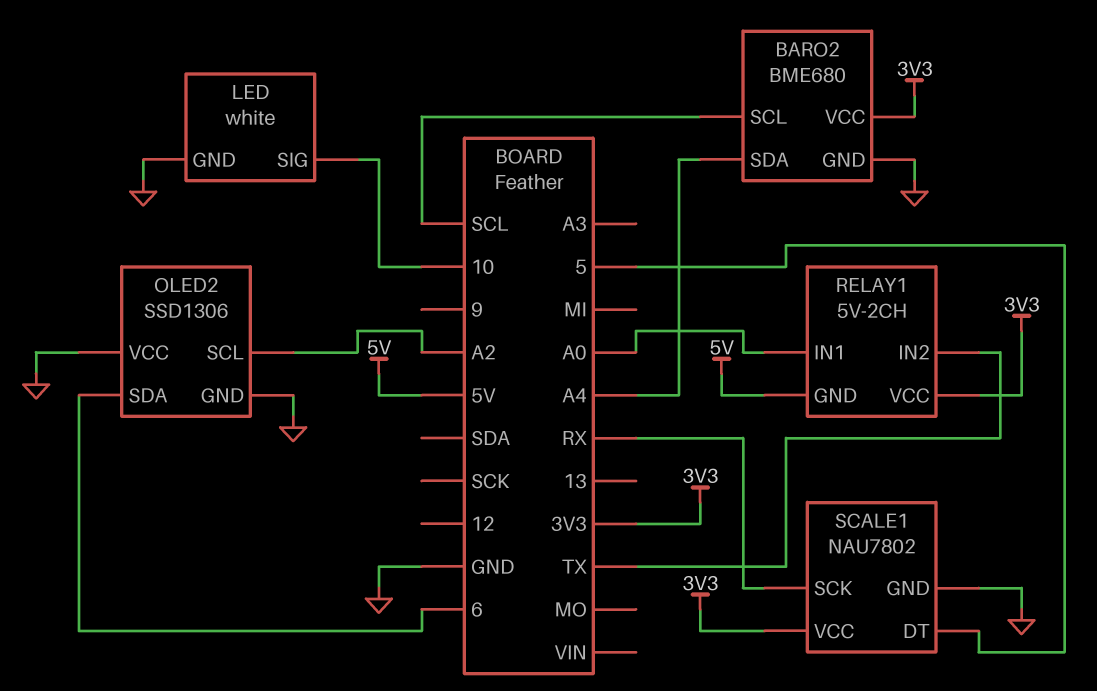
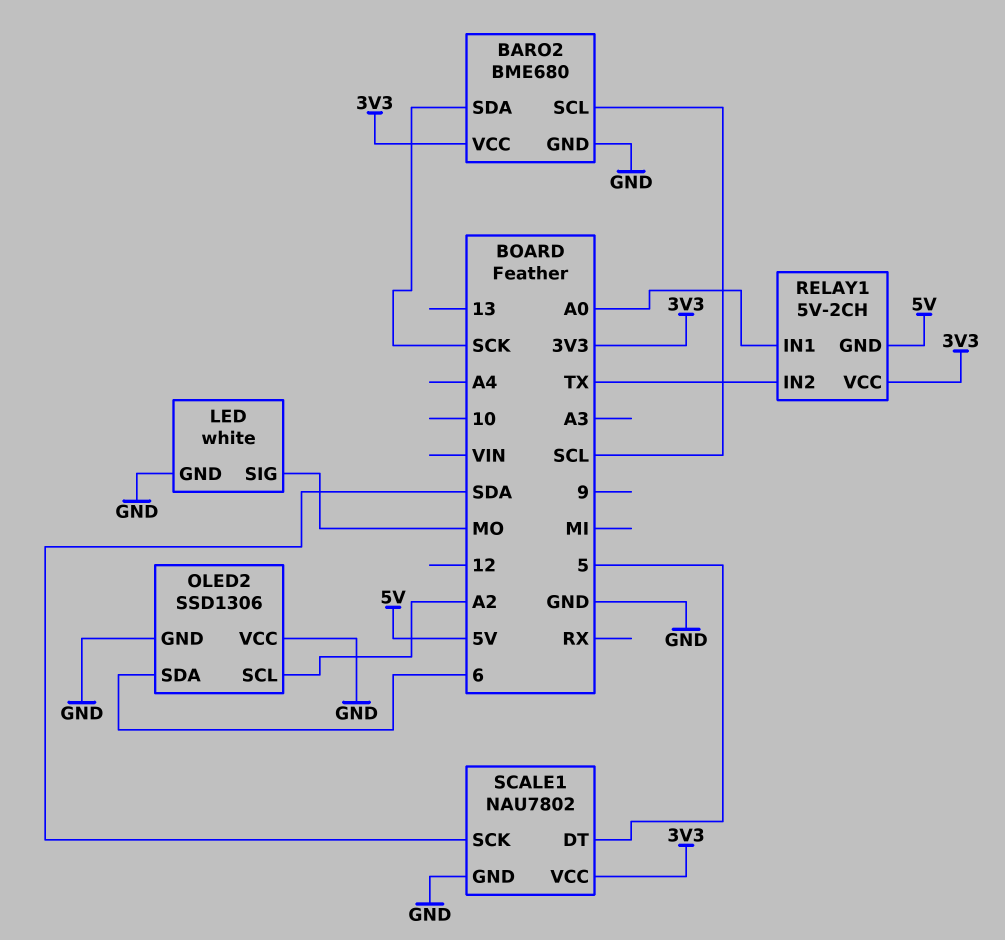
BARO2 pin SDA: A4 -> SCK
LED pin SIG: 10 -> MO
SCALE1 pin SCK: RX -> SDA

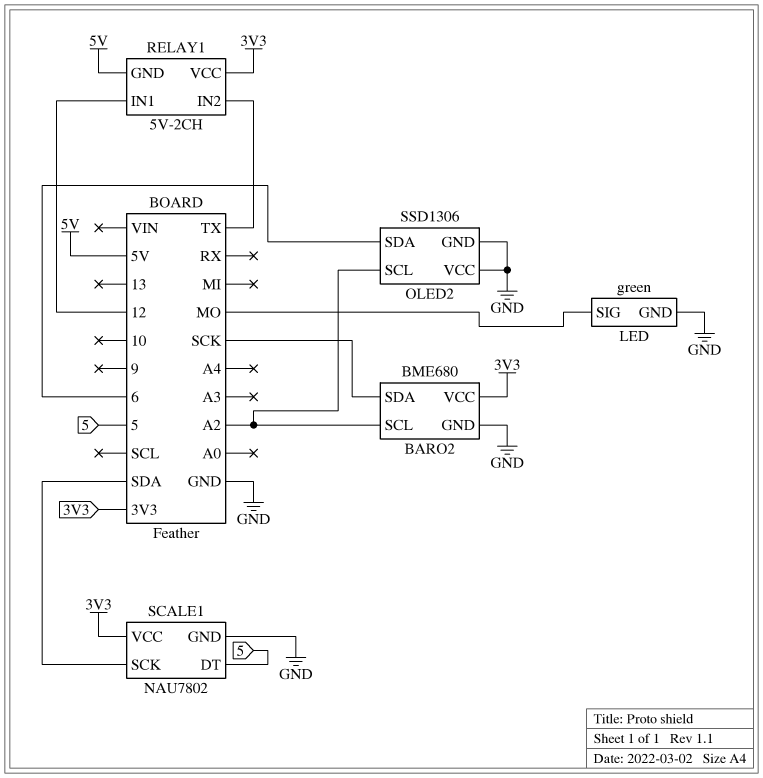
BARO2 pin SCL: SCL -> A2
LED: white -> green
RELAY1 pin IN1: A0 -> 12

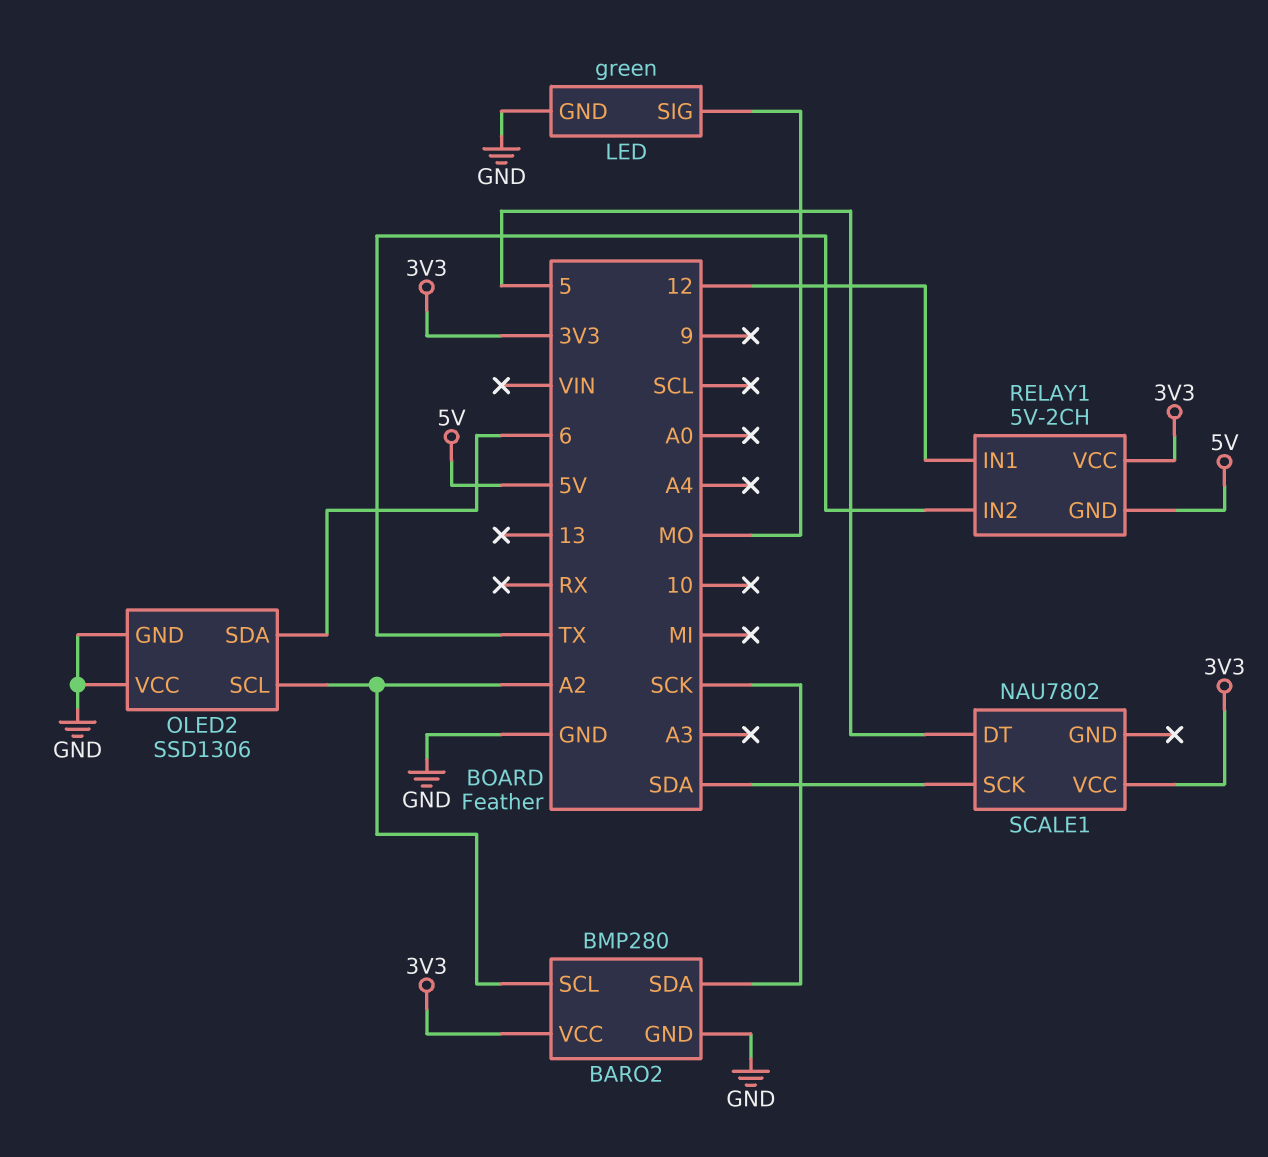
BARO2: BME680 -> BMP280
SCALE1 pin GND: GND -> none

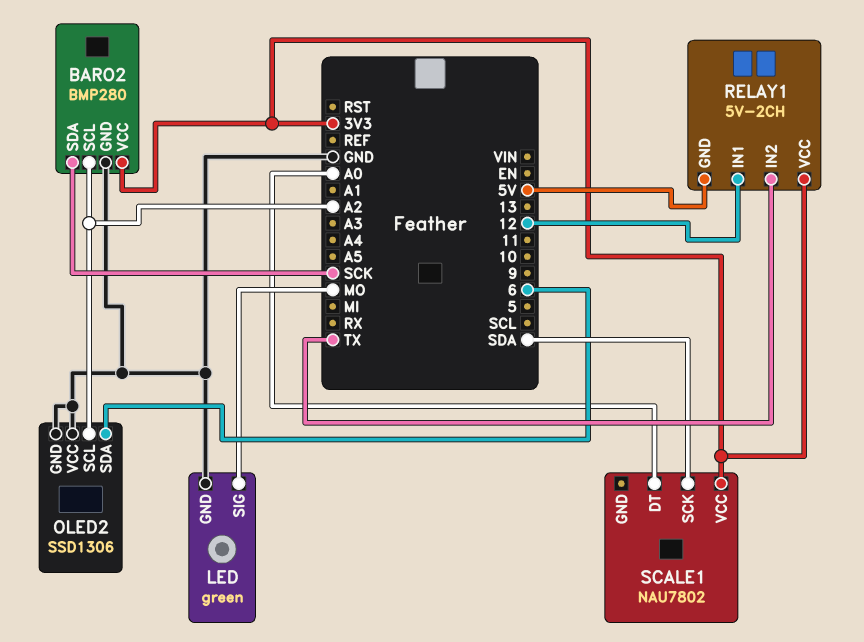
SCALE1 pin DT: 5 -> A0

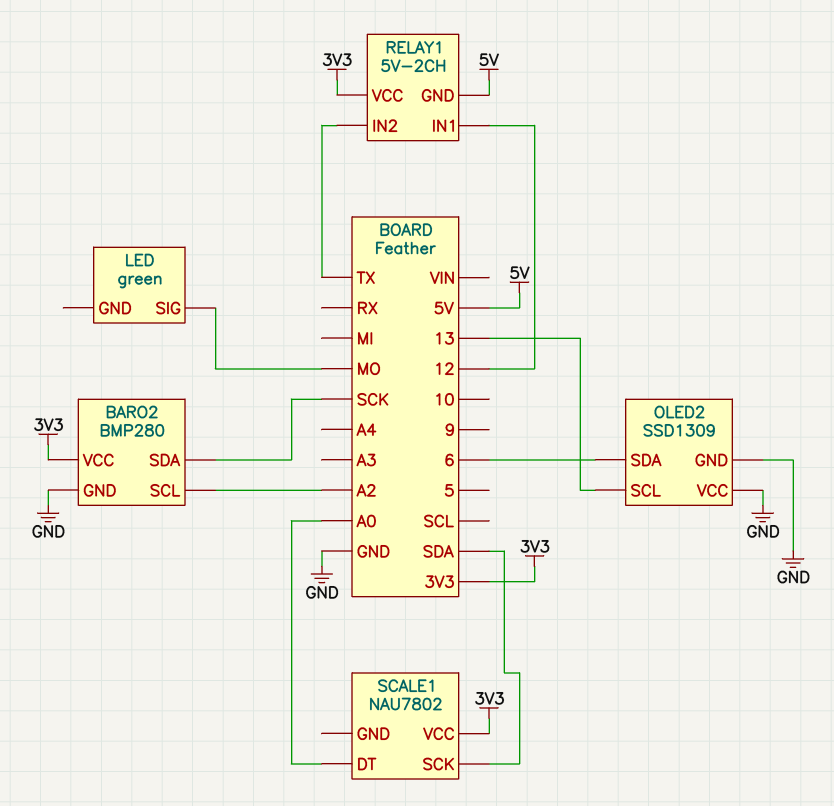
LED pin GND: GND -> none
OLED2: SSD1306 -> SSD1309
OLED2 pin SCL: A2 -> 13

